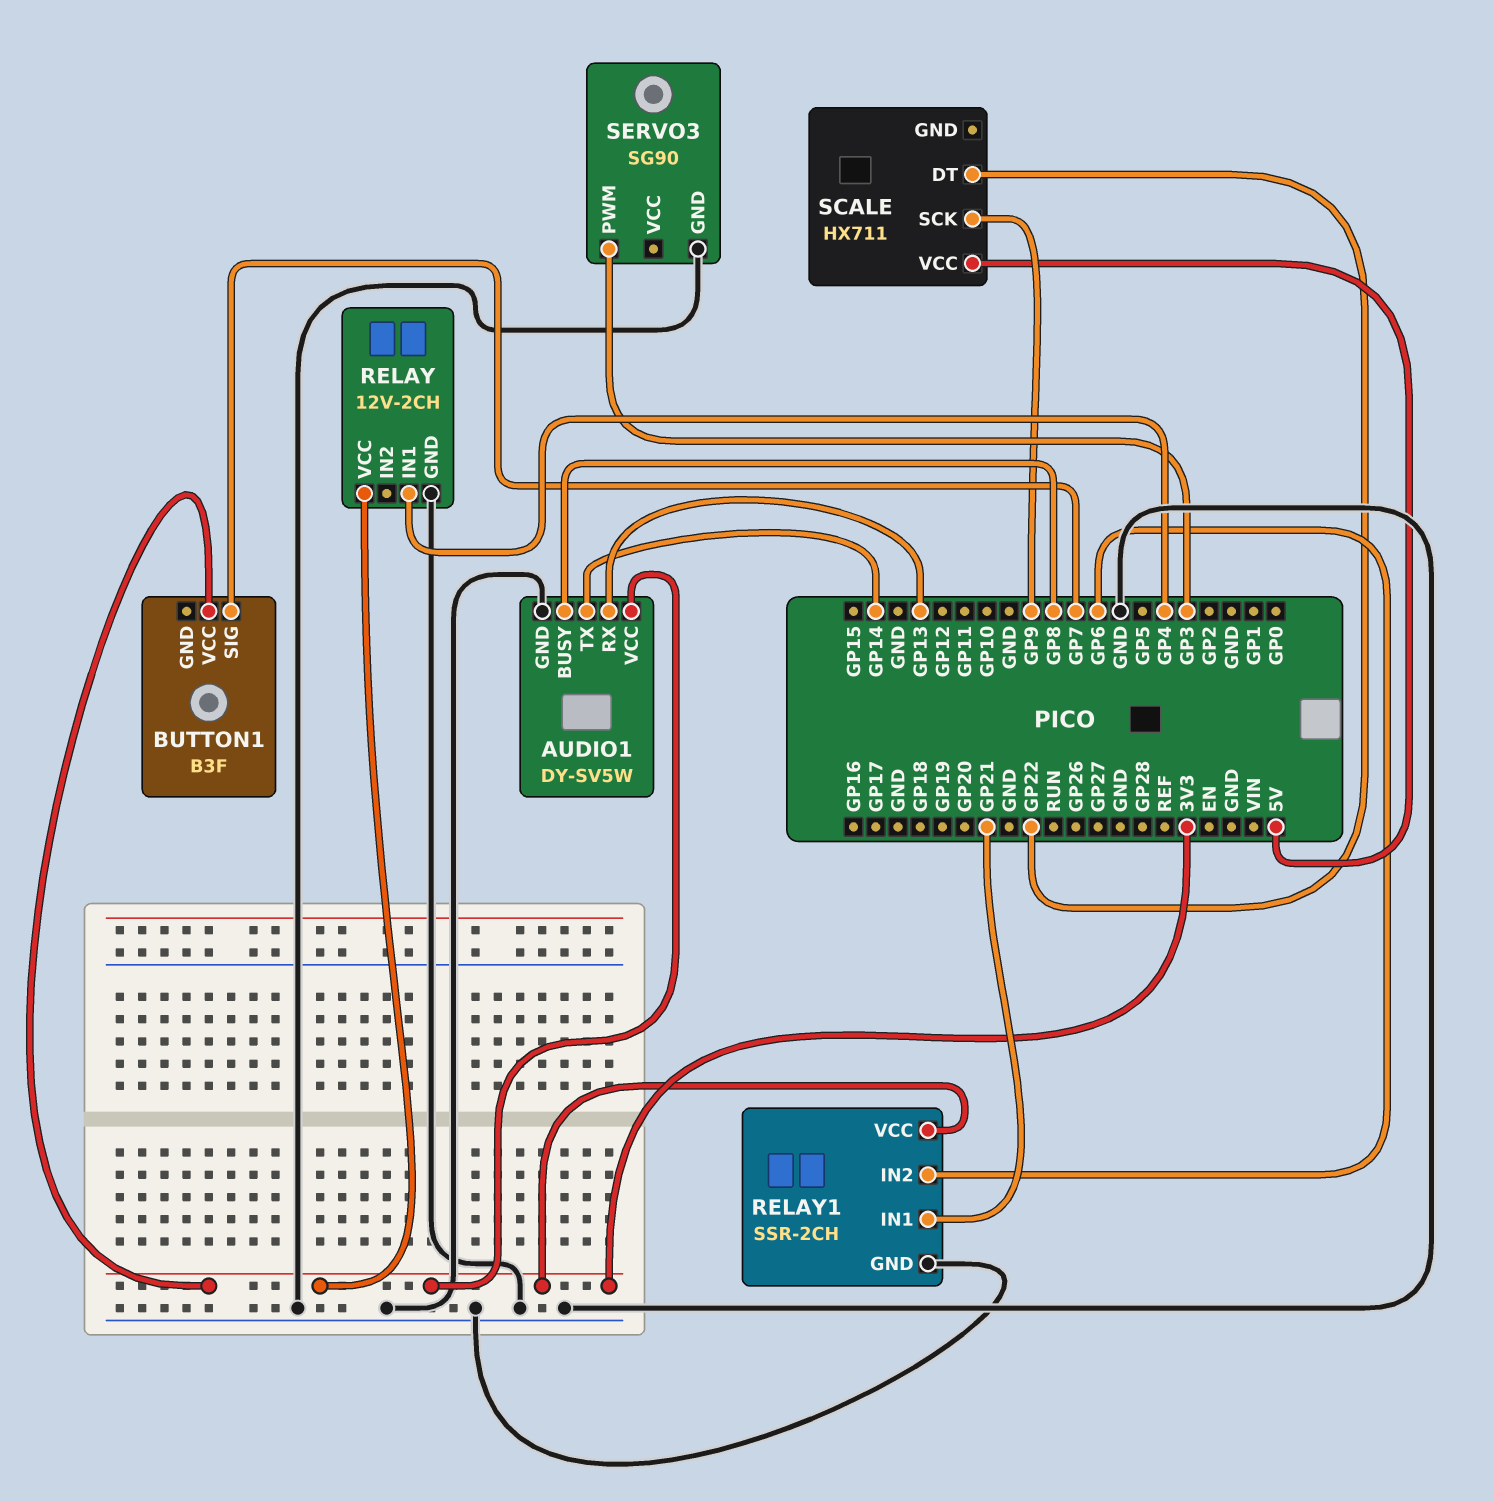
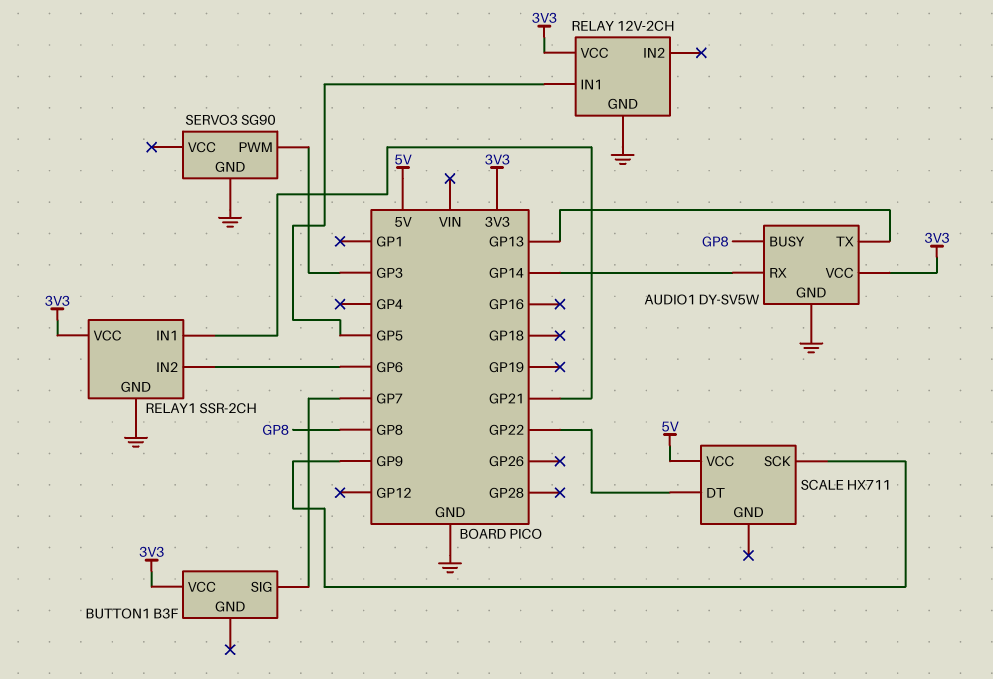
AUDIO1 pin RX: GP13 -> GP14
AUDIO1 pin TX: GP14 -> GP13
RELAY pin IN1: GP4 -> GP5

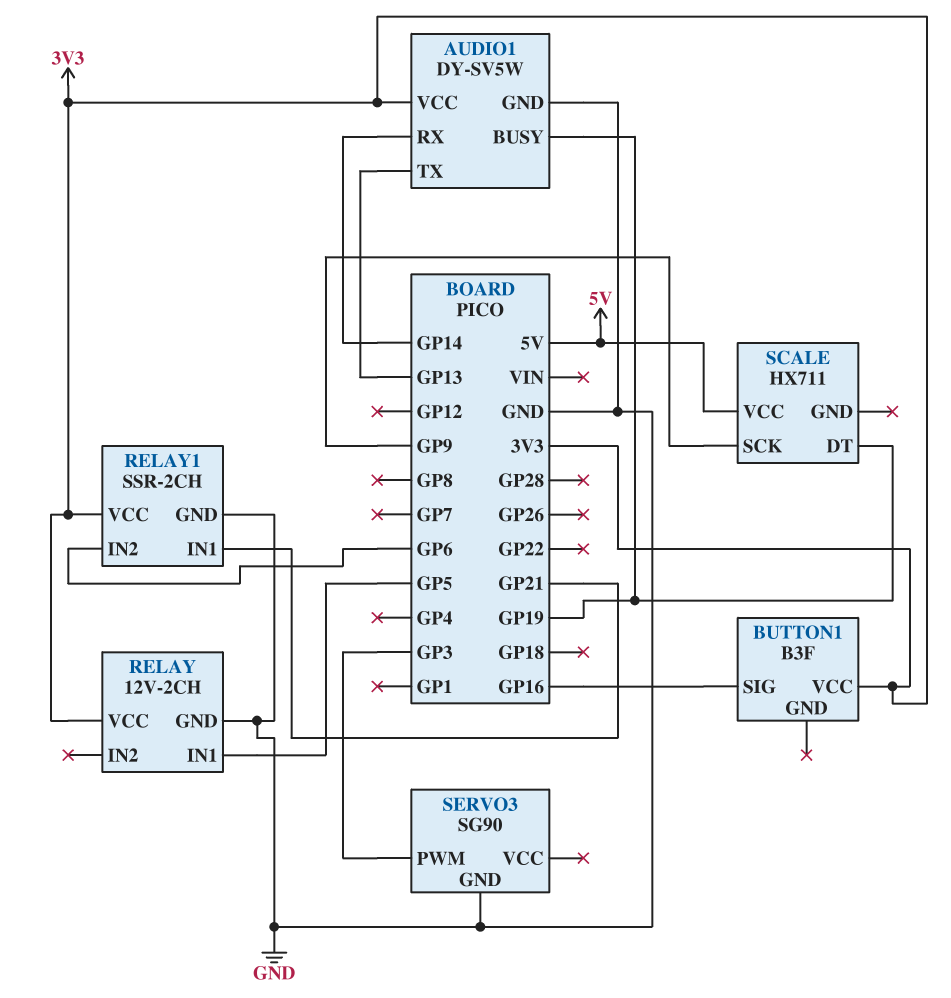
AUDIO1 pin BUSY: GP8 -> GP19
BUTTON1 pin SIG: GP7 -> GP16
SCALE pin DT: GP22 -> GP19

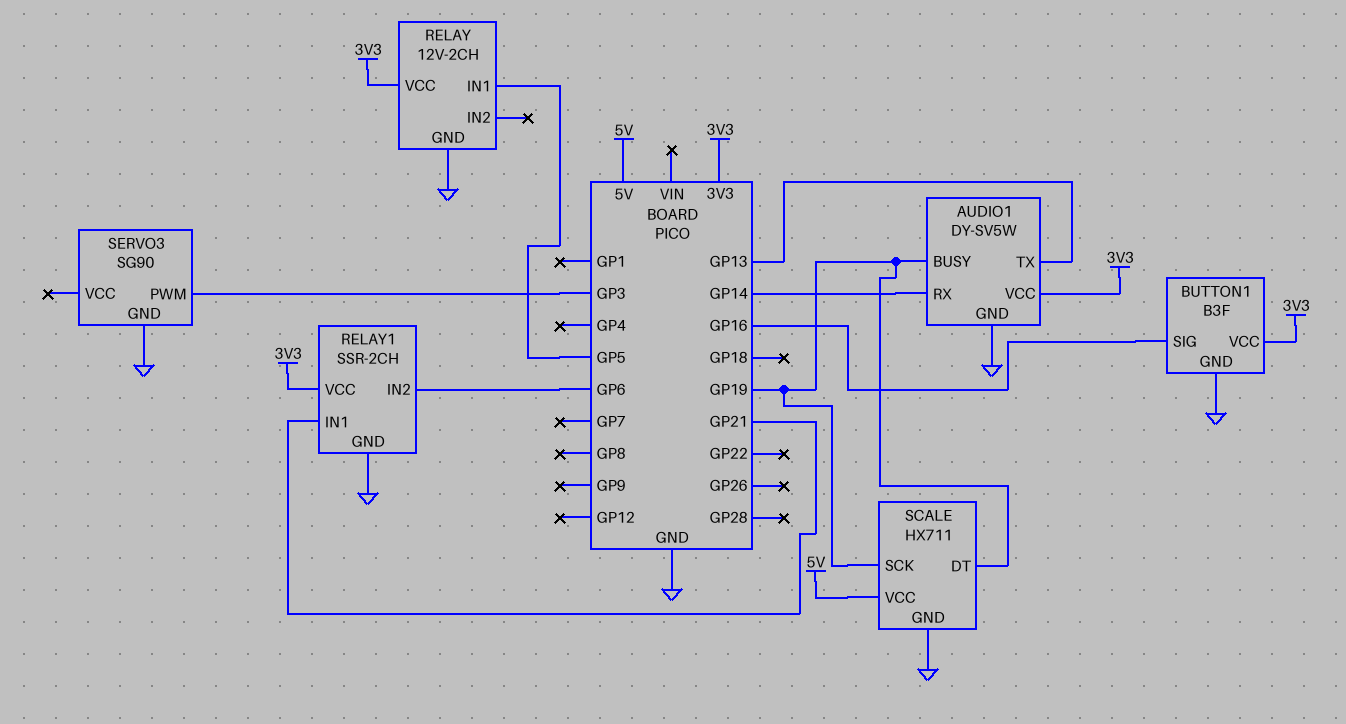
BUTTON1 pin GND: none -> GND
SCALE pin GND: none -> GND
SCALE pin SCK: GP9 -> GP19

